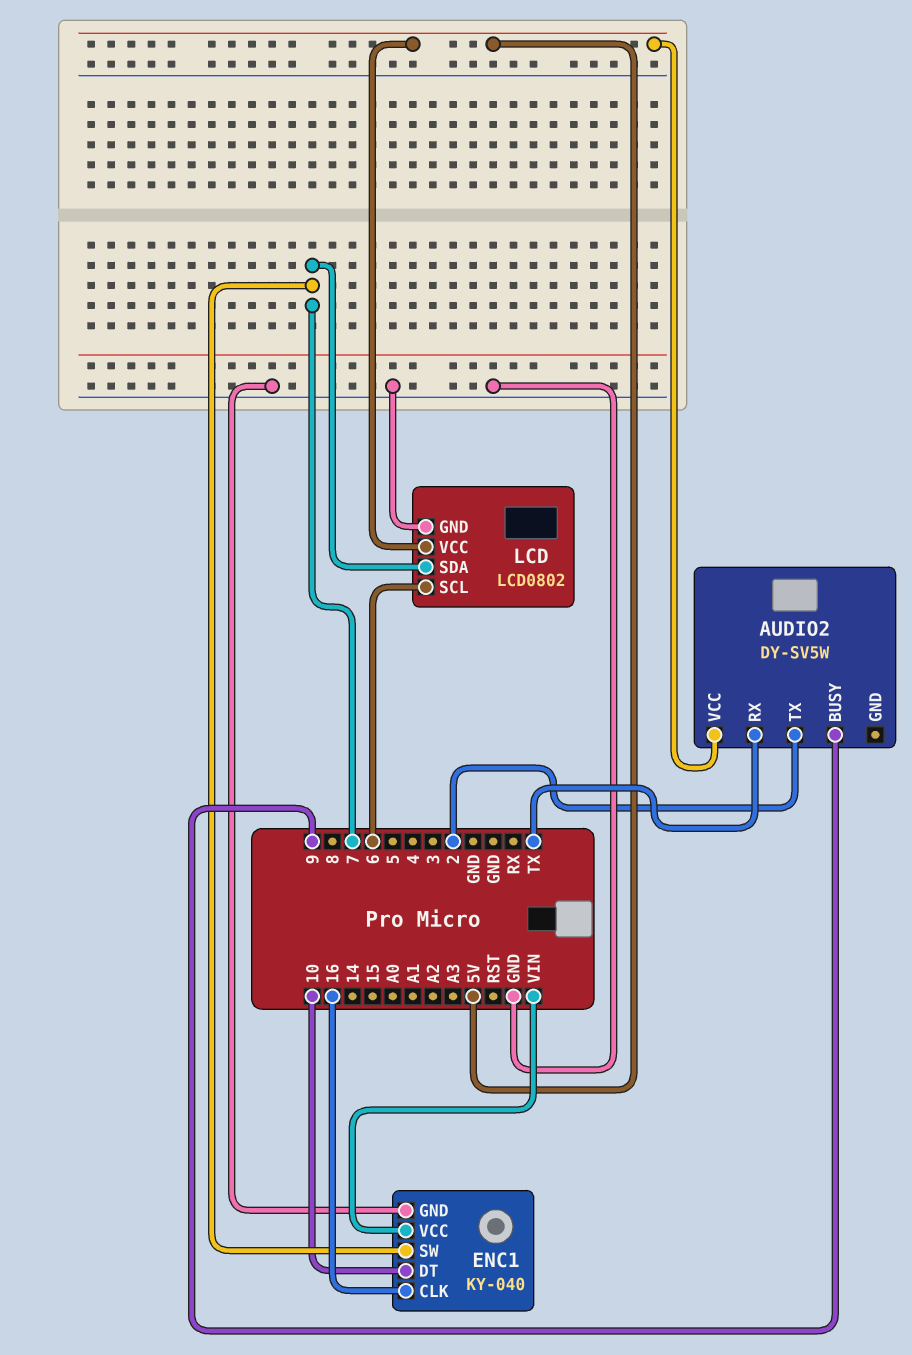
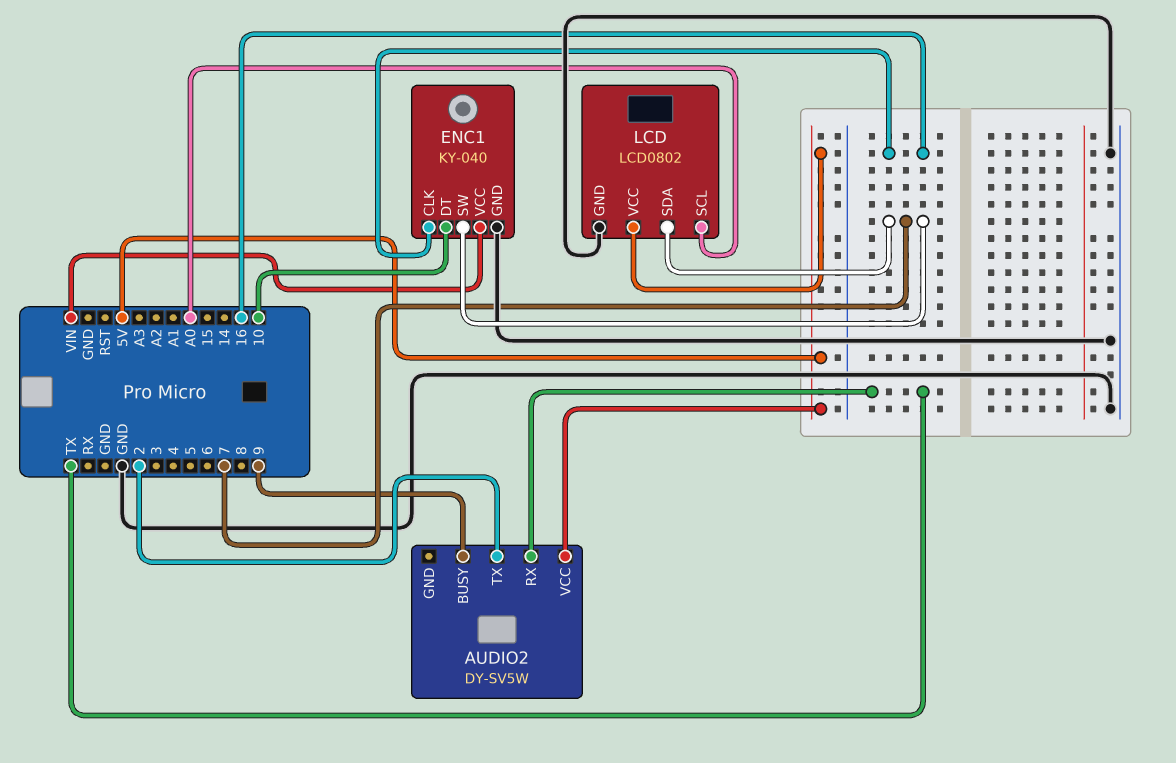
LCD pin SCL: 6 -> A0

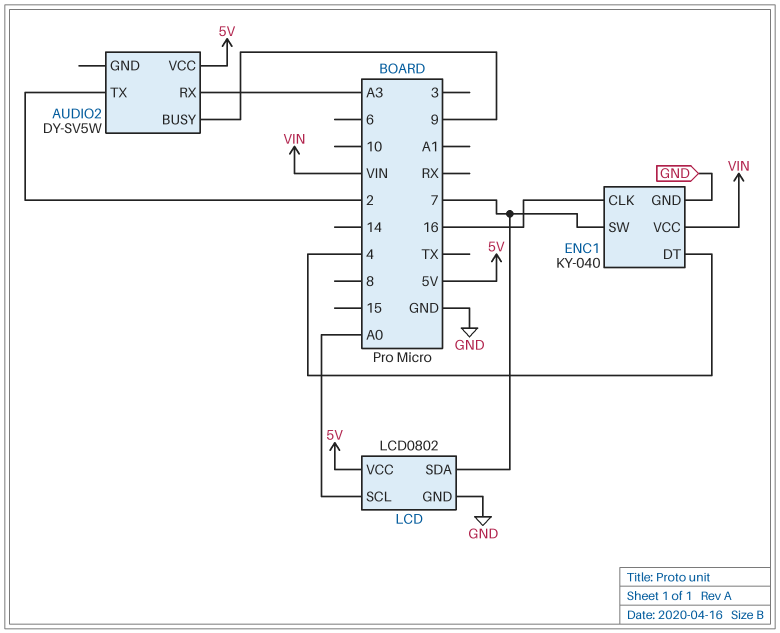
AUDIO2 pin RX: TX -> A3
ENC1 pin DT: 10 -> 4

